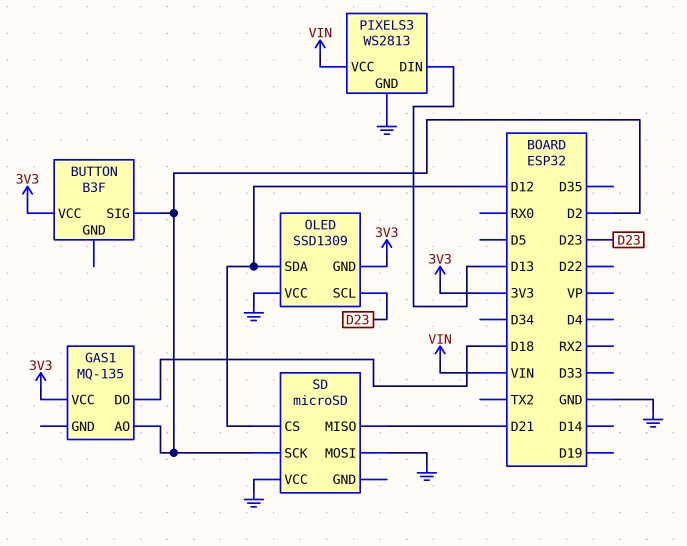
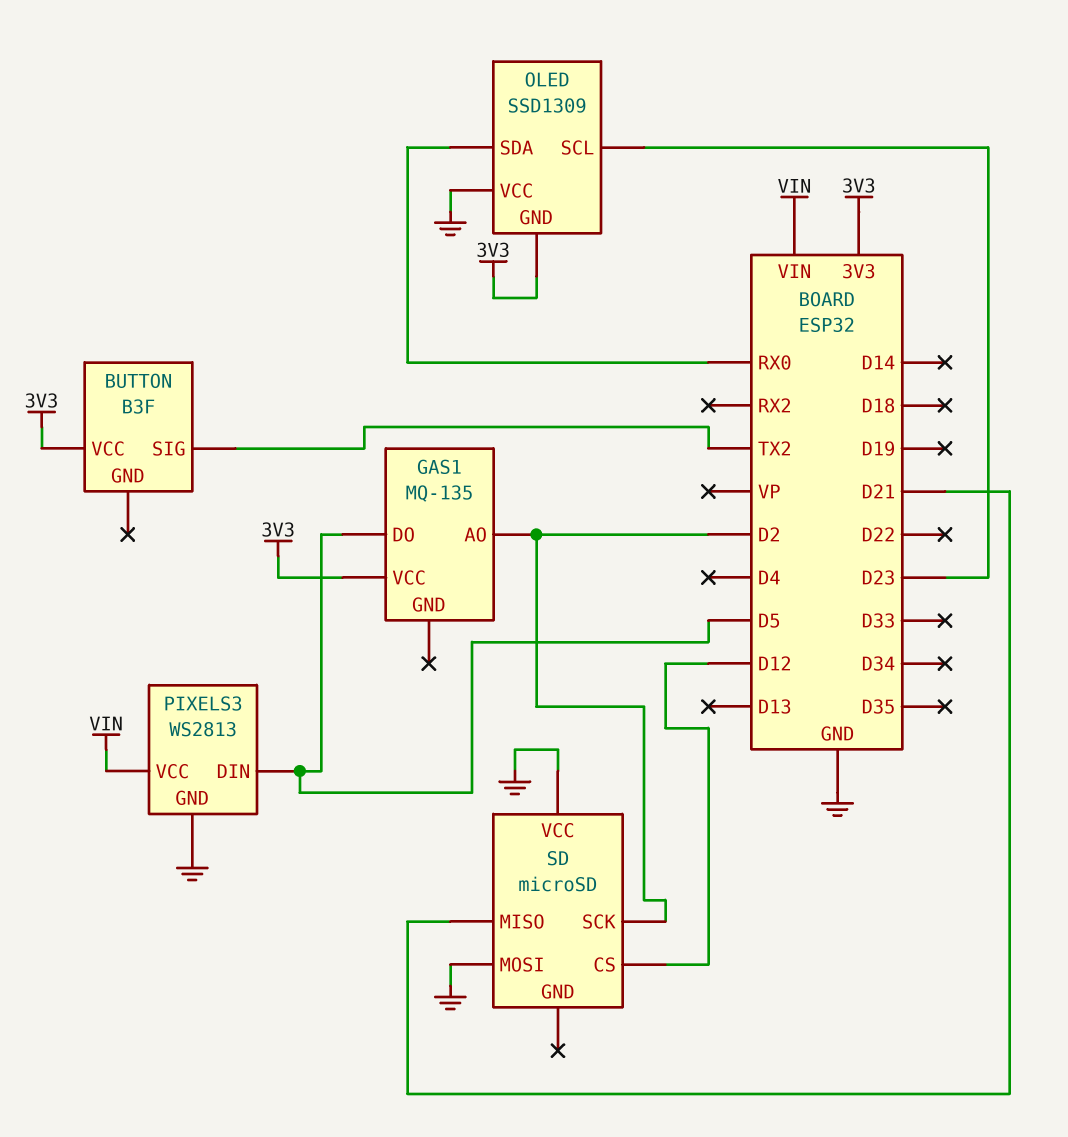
BUTTON pin SIG: D2 -> TX2
GAS1 pin DO: D18 -> D5
OLED pin SDA: D12 -> RX0
PIXELS3 pin DIN: D13 -> D5

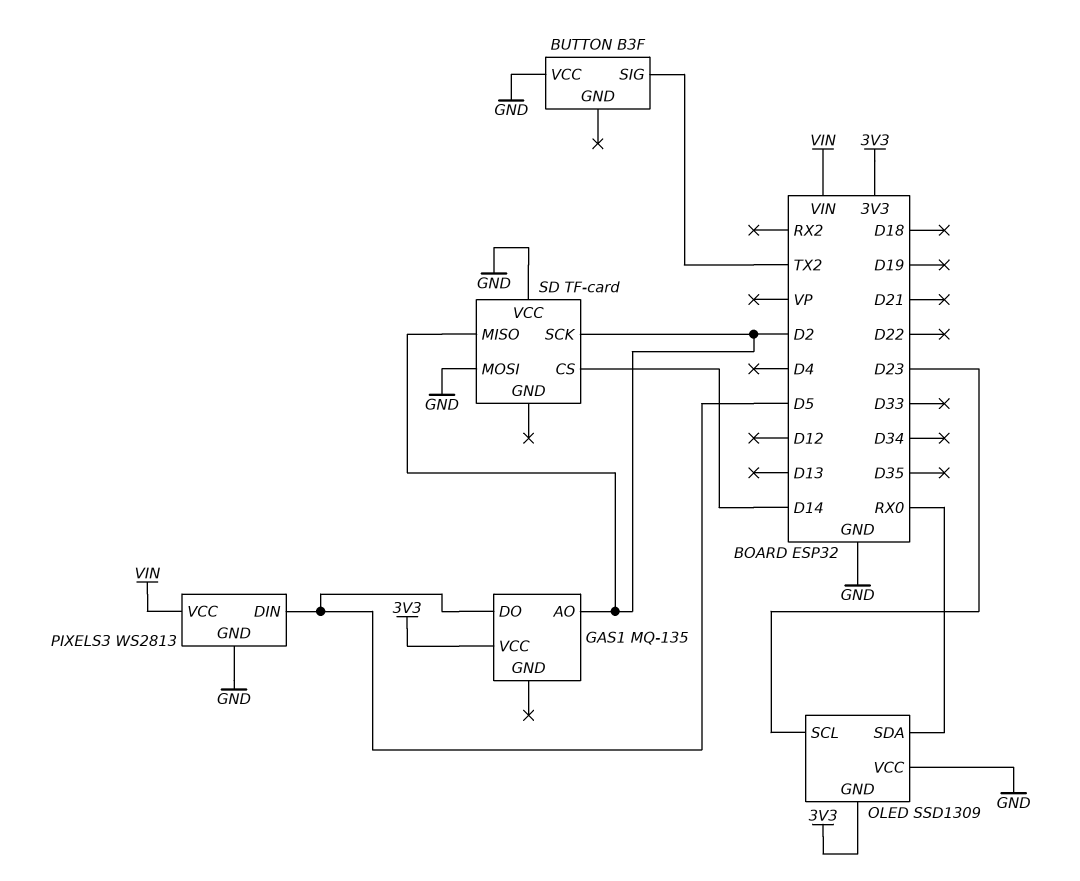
BUTTON pin VCC: 3V3 -> GND
SD: microSD -> TF-card
SD pin CS: D12 -> D14
SD pin MISO: D21 -> D2

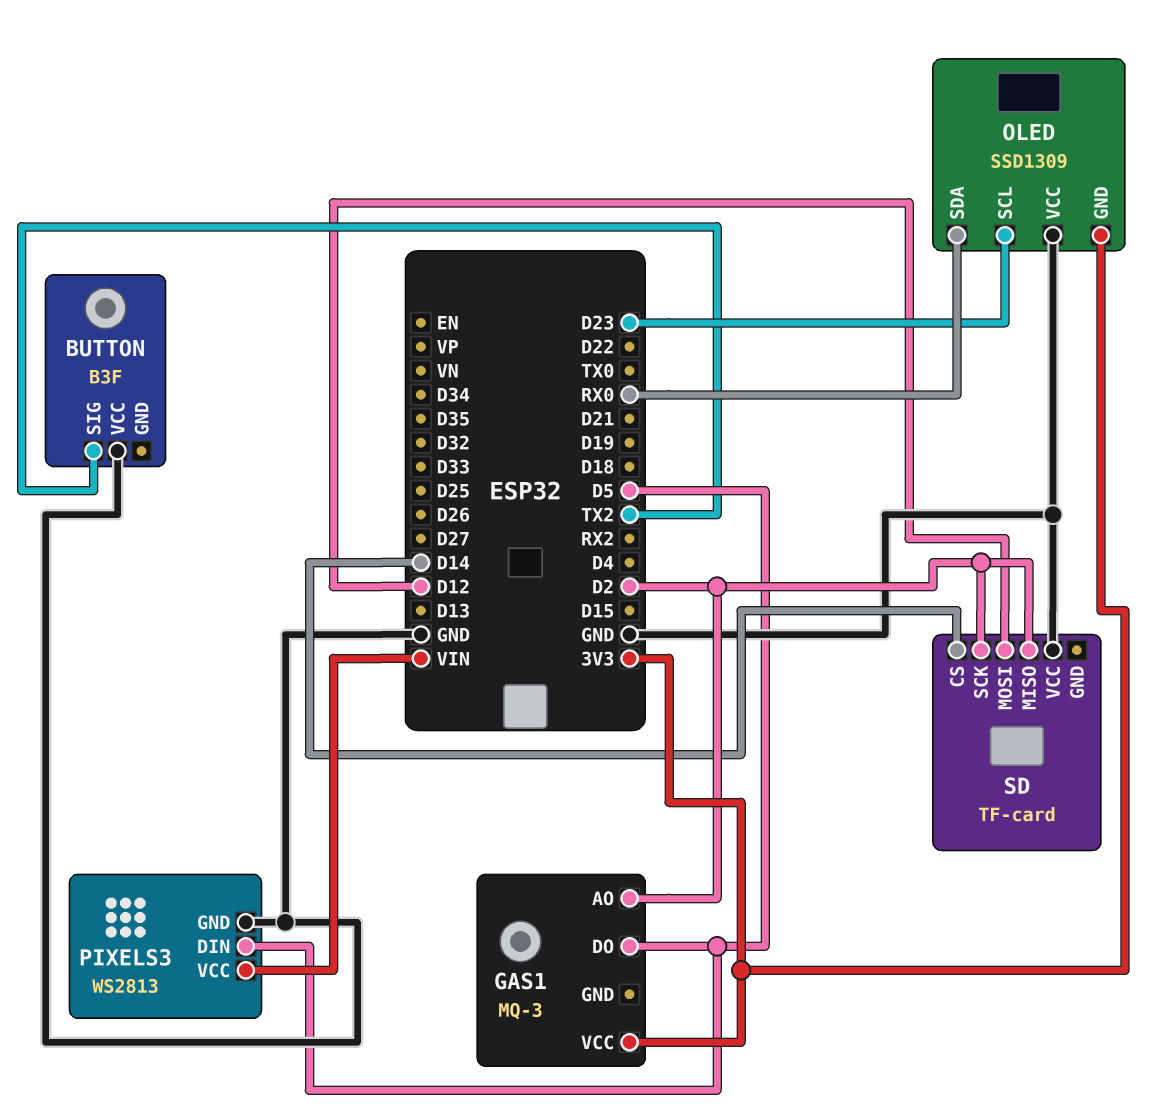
GAS1: MQ-135 -> MQ-3
SD pin MOSI: GND -> D12

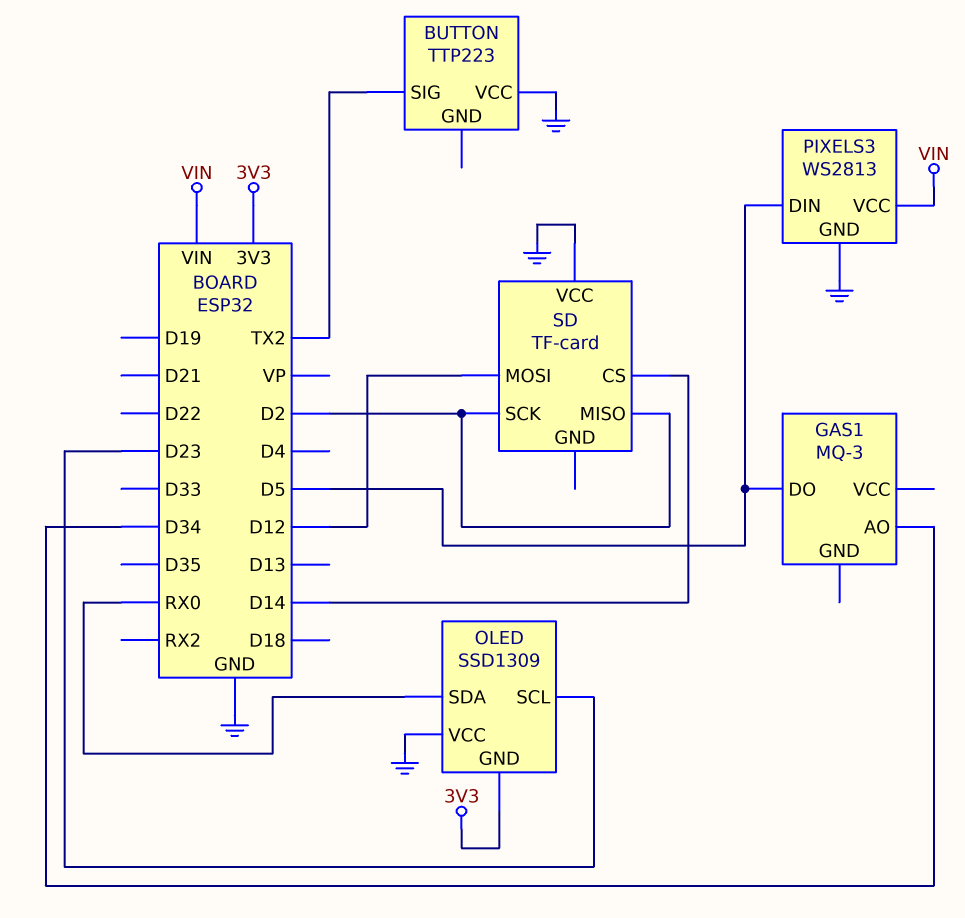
BUTTON: B3F -> TTP223
GAS1 pin AO: D2 -> D34
GAS1 pin VCC: 3V3 -> none

